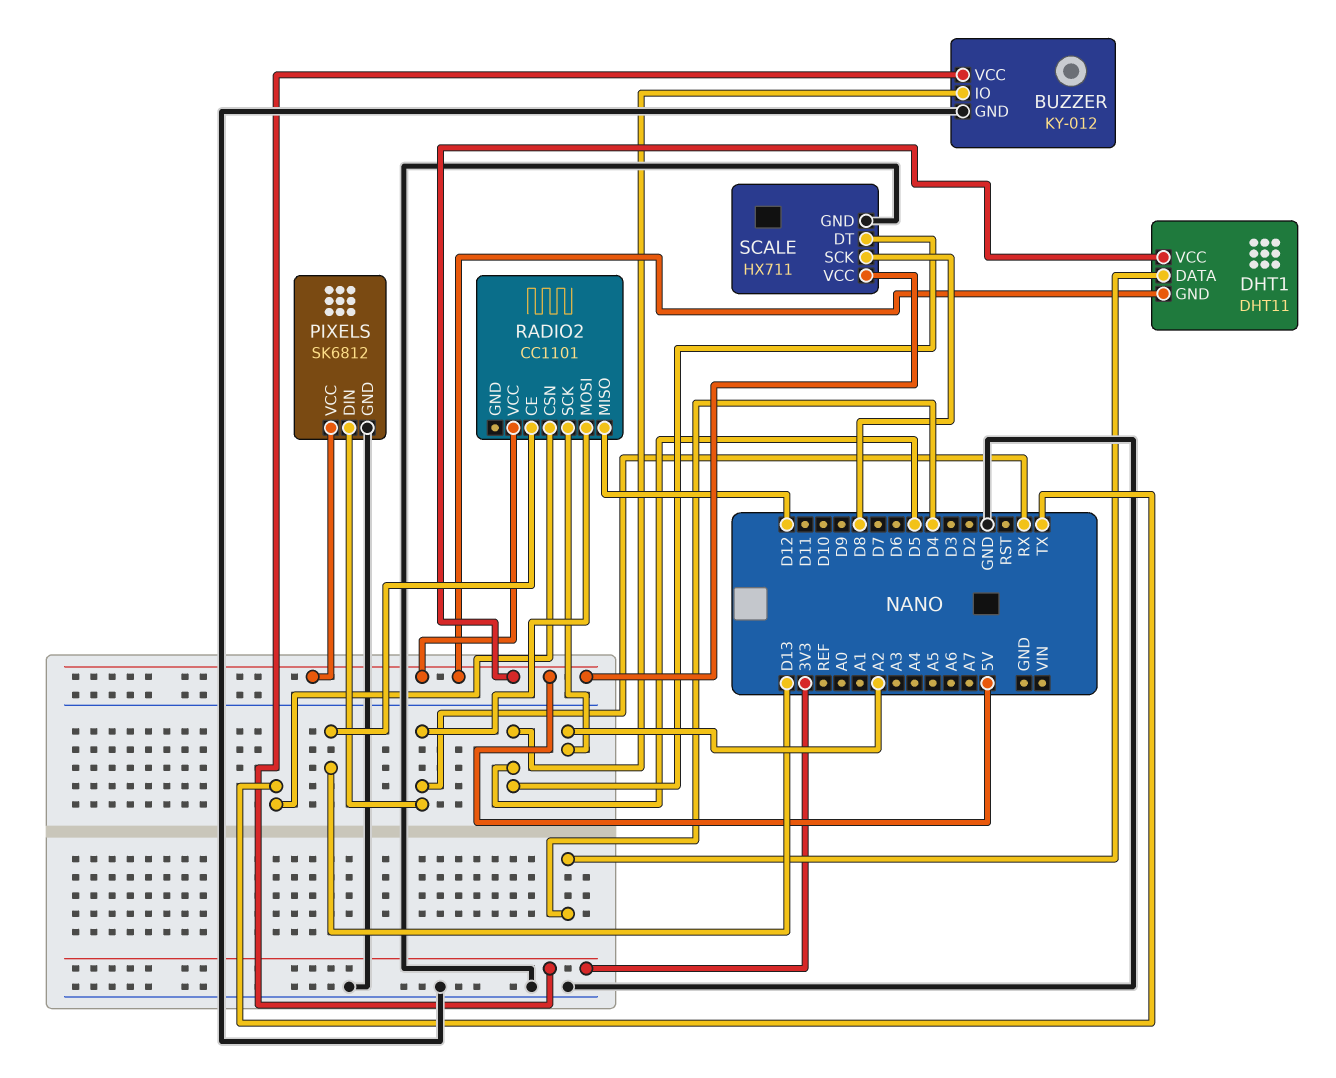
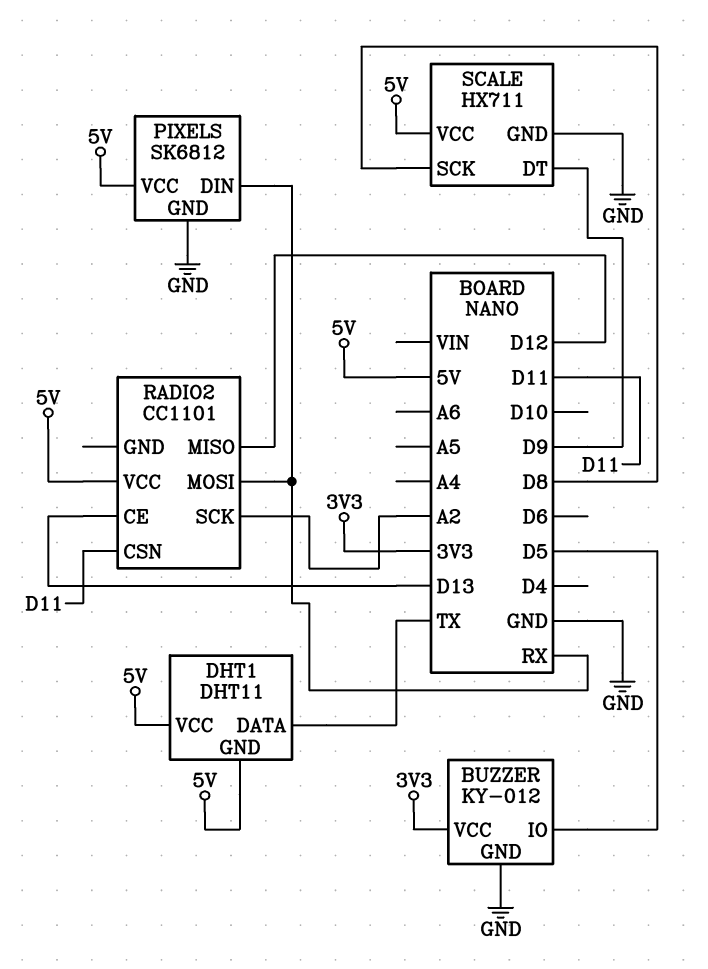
DHT1 pin DATA: D4 -> TX
RADIO2 pin CSN: TX -> D11
SCALE pin DT: D5 -> D9

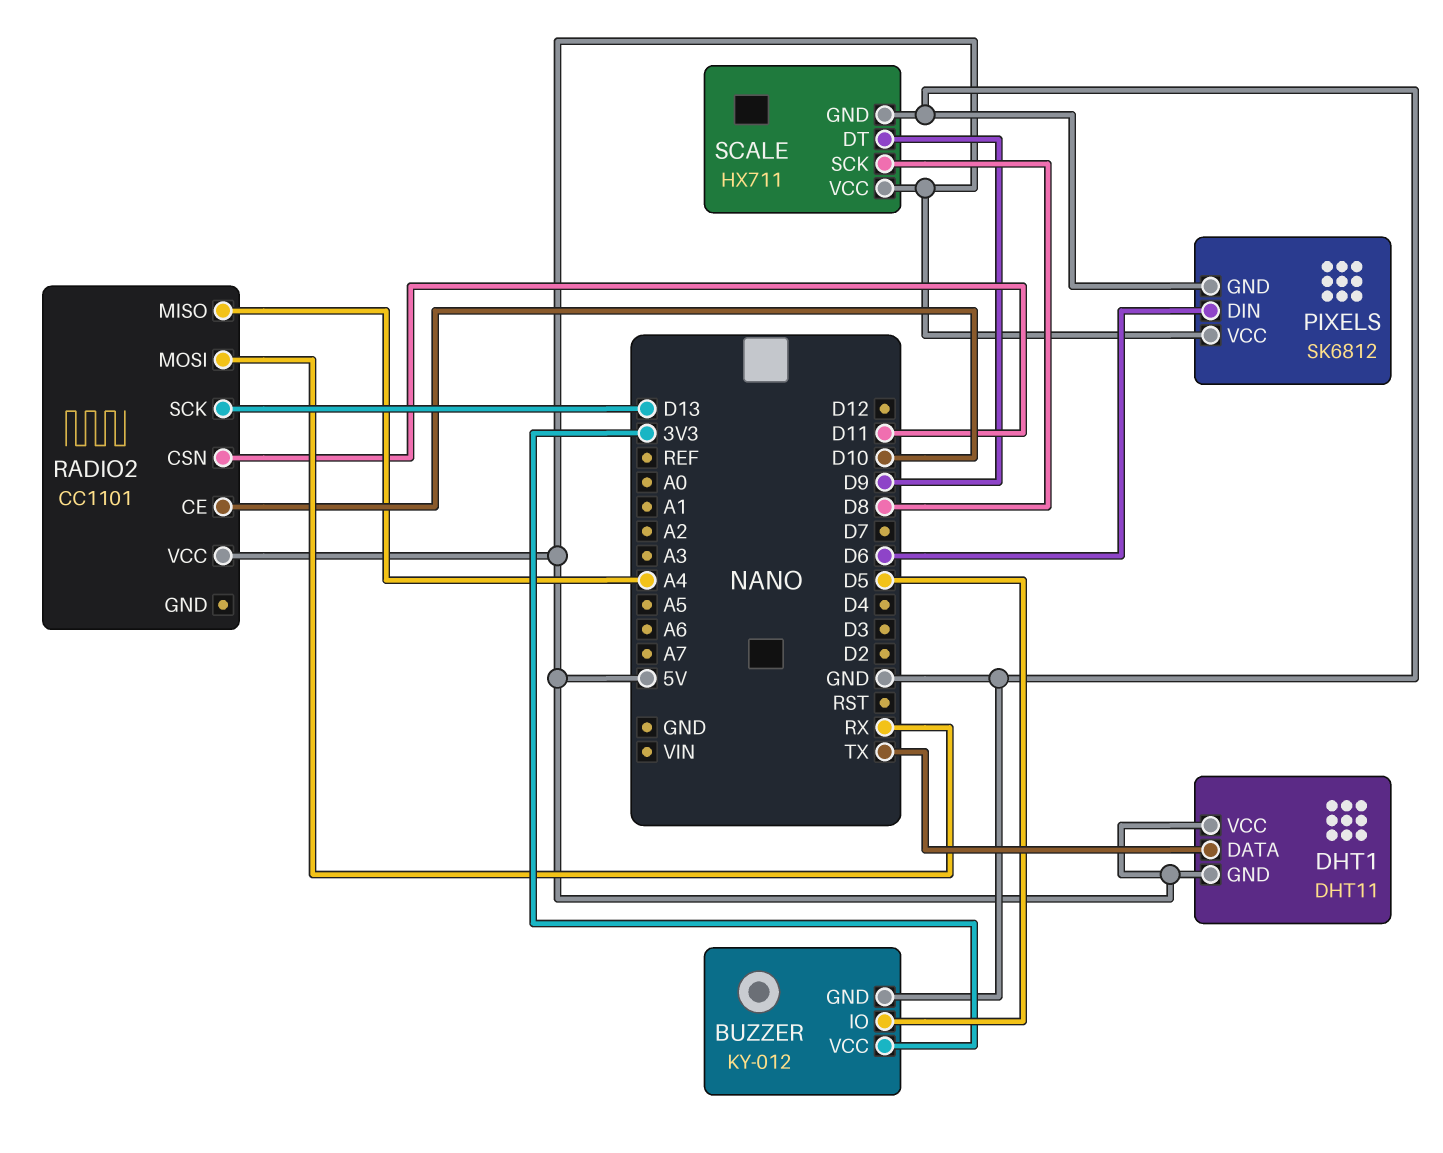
PIXELS pin DIN: RX -> D6
RADIO2 pin CE: D13 -> D10
RADIO2 pin MISO: D12 -> A4
RADIO2 pin SCK: A2 -> D13

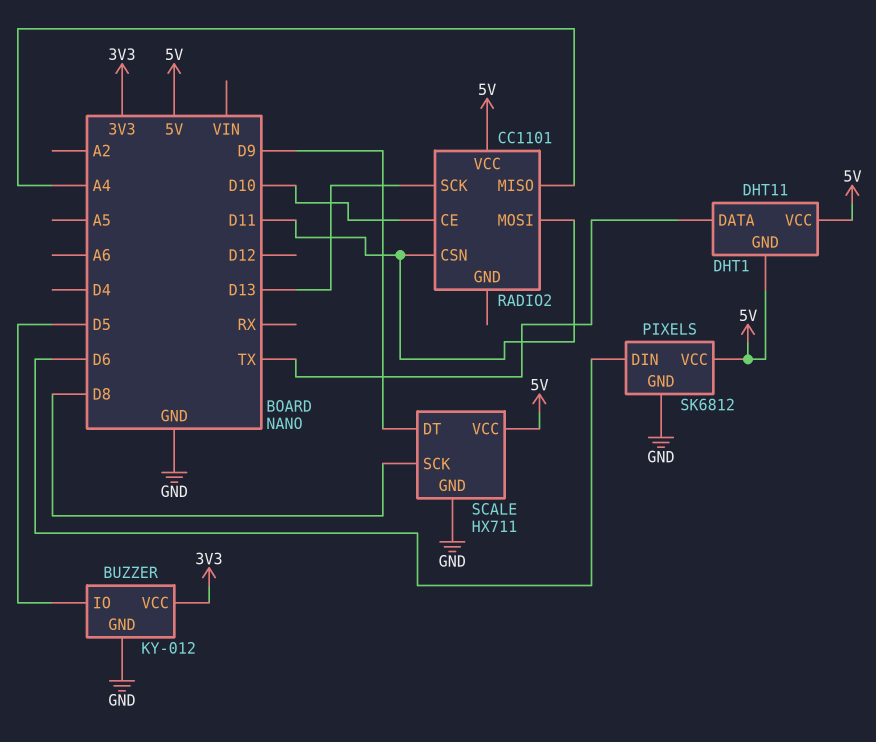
RADIO2 pin MOSI: RX -> D11

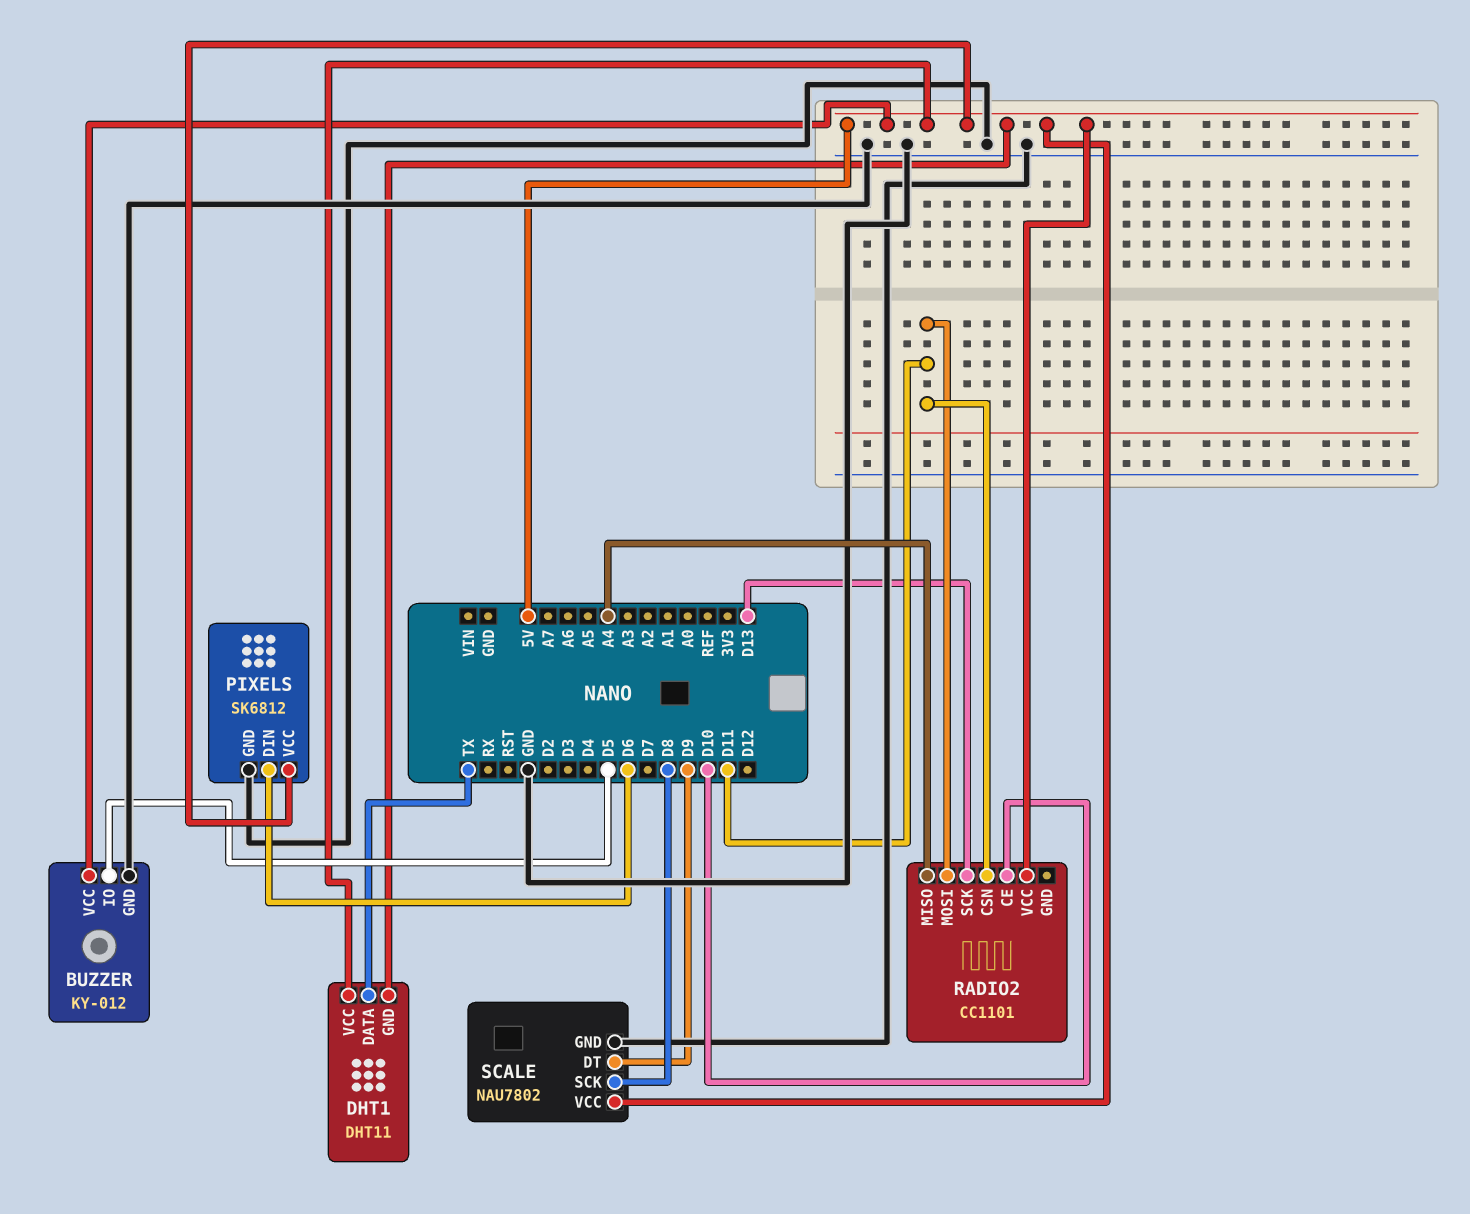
BUZZER pin VCC: 3V3 -> 5V
SCALE: HX711 -> NAU7802

